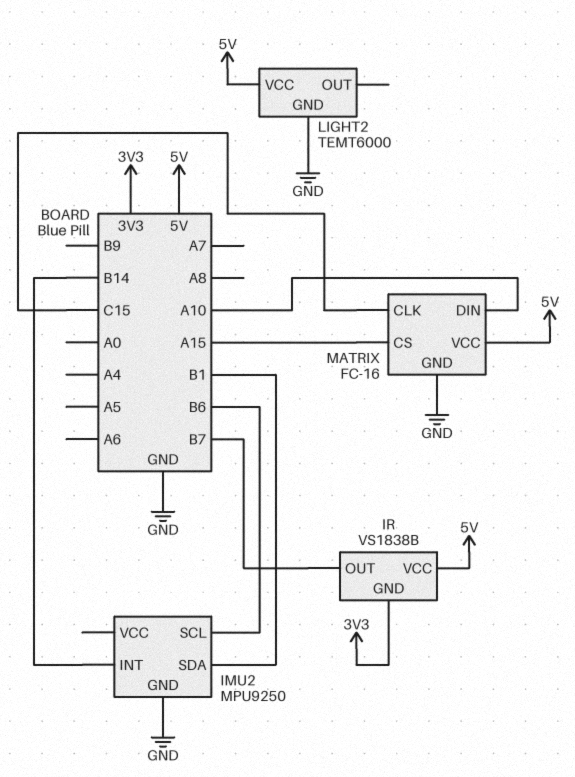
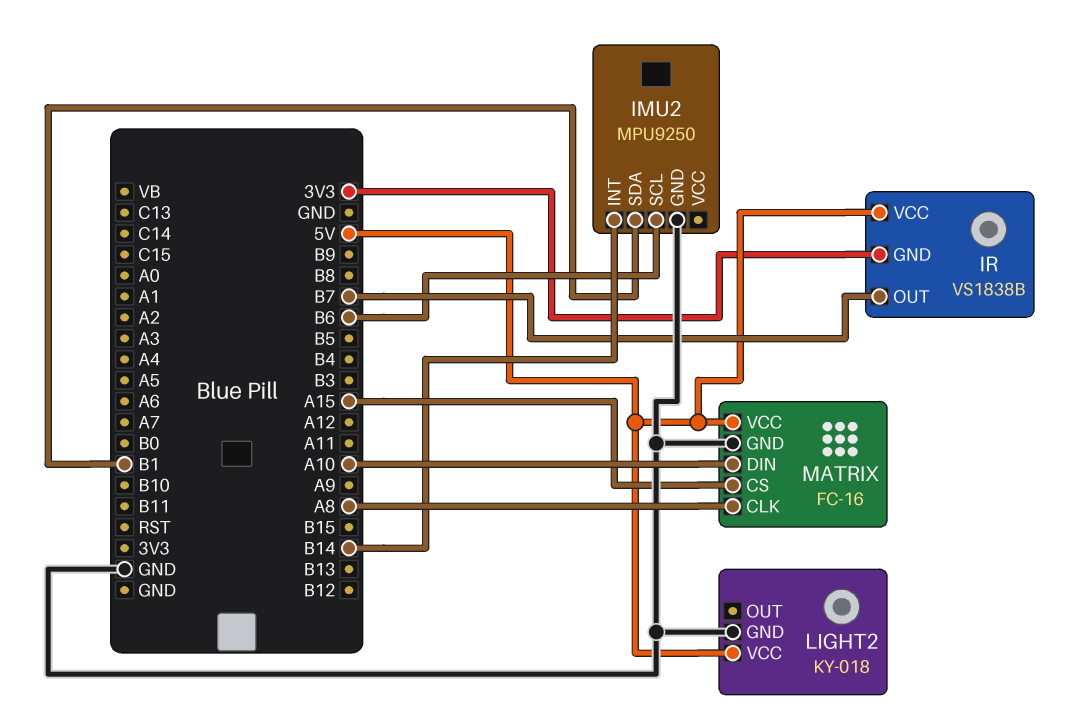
LIGHT2: TEMT6000 -> KY-018
MATRIX pin CLK: C15 -> A8

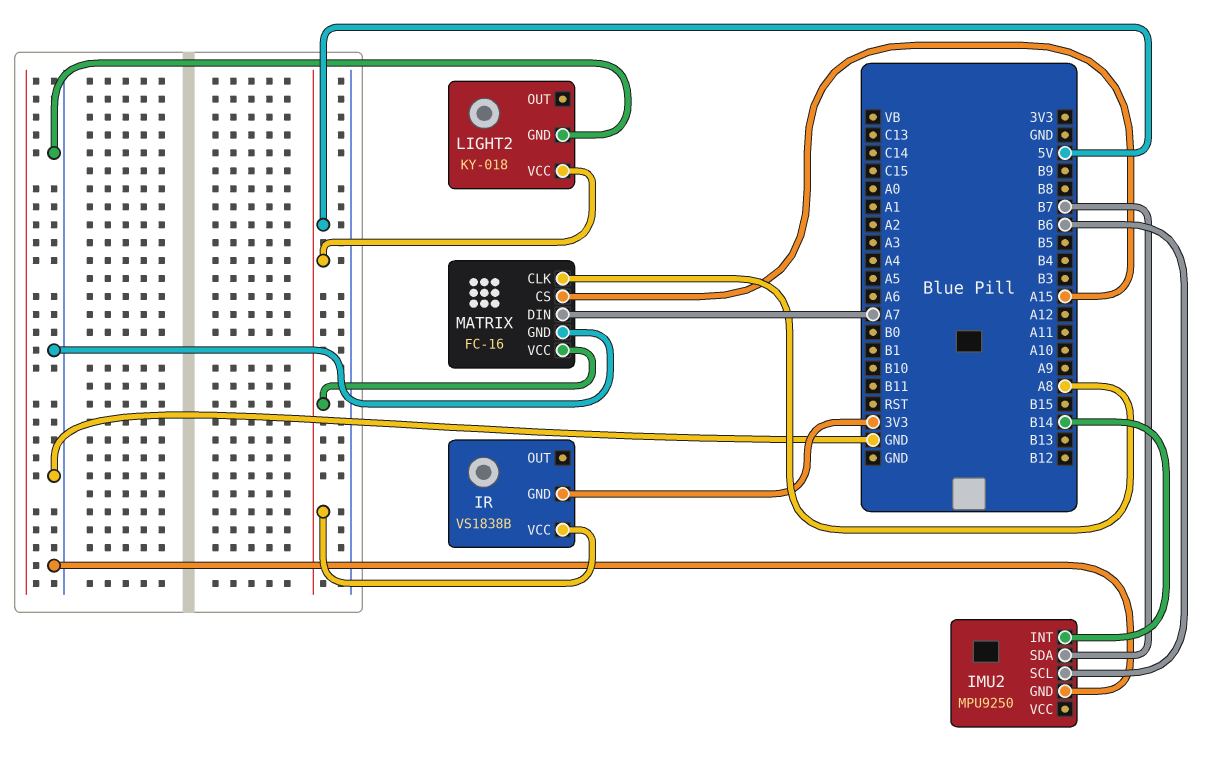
IMU2 pin SDA: B1 -> B7
IR pin OUT: B7 -> none
MATRIX pin DIN: A10 -> A7

